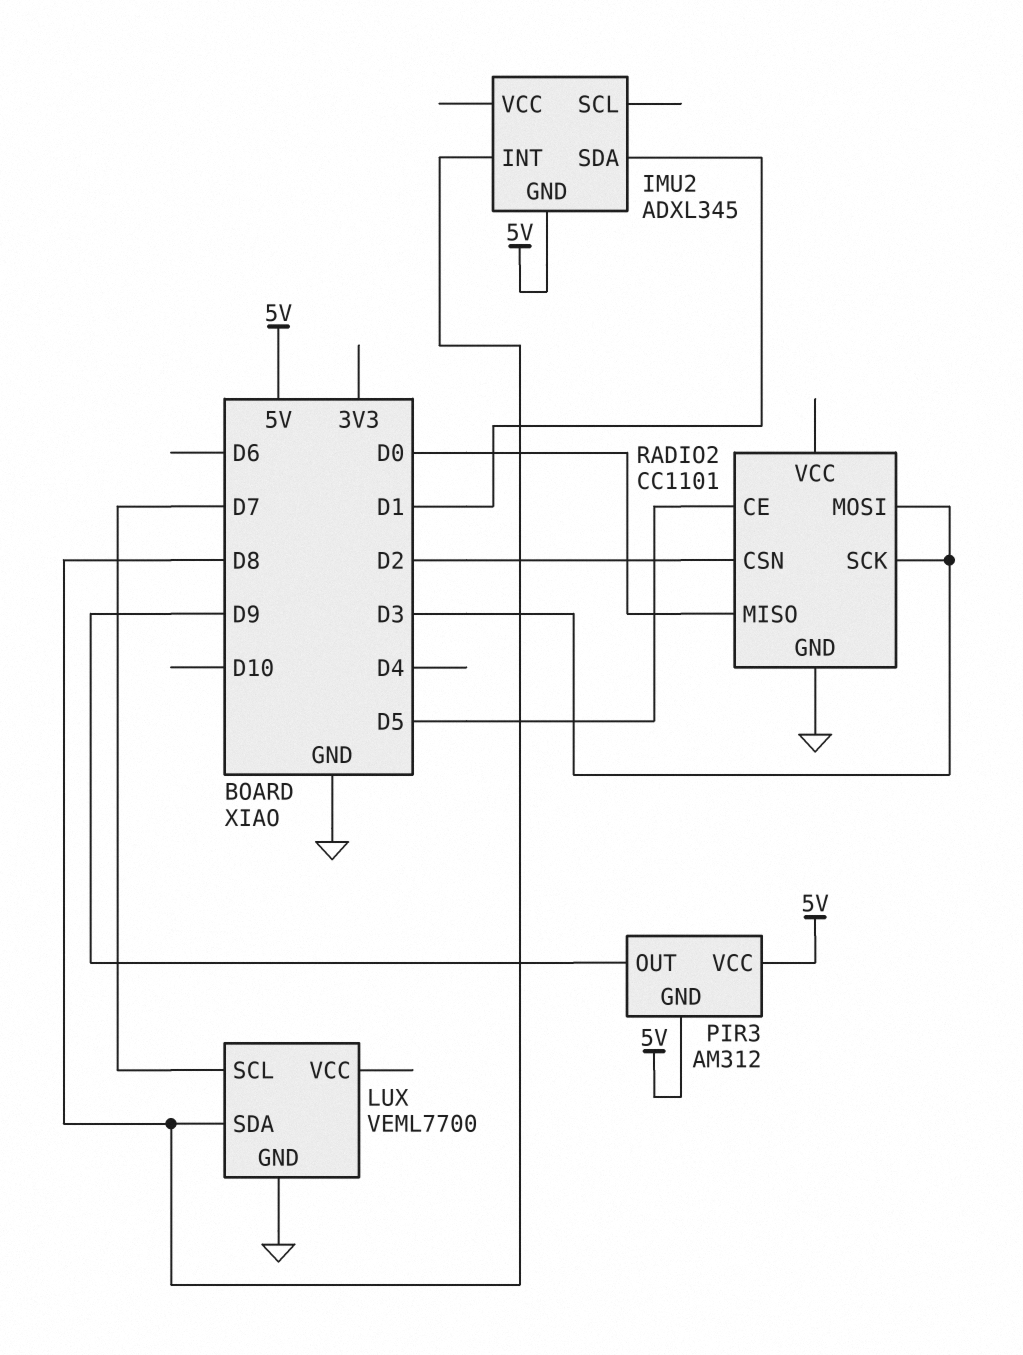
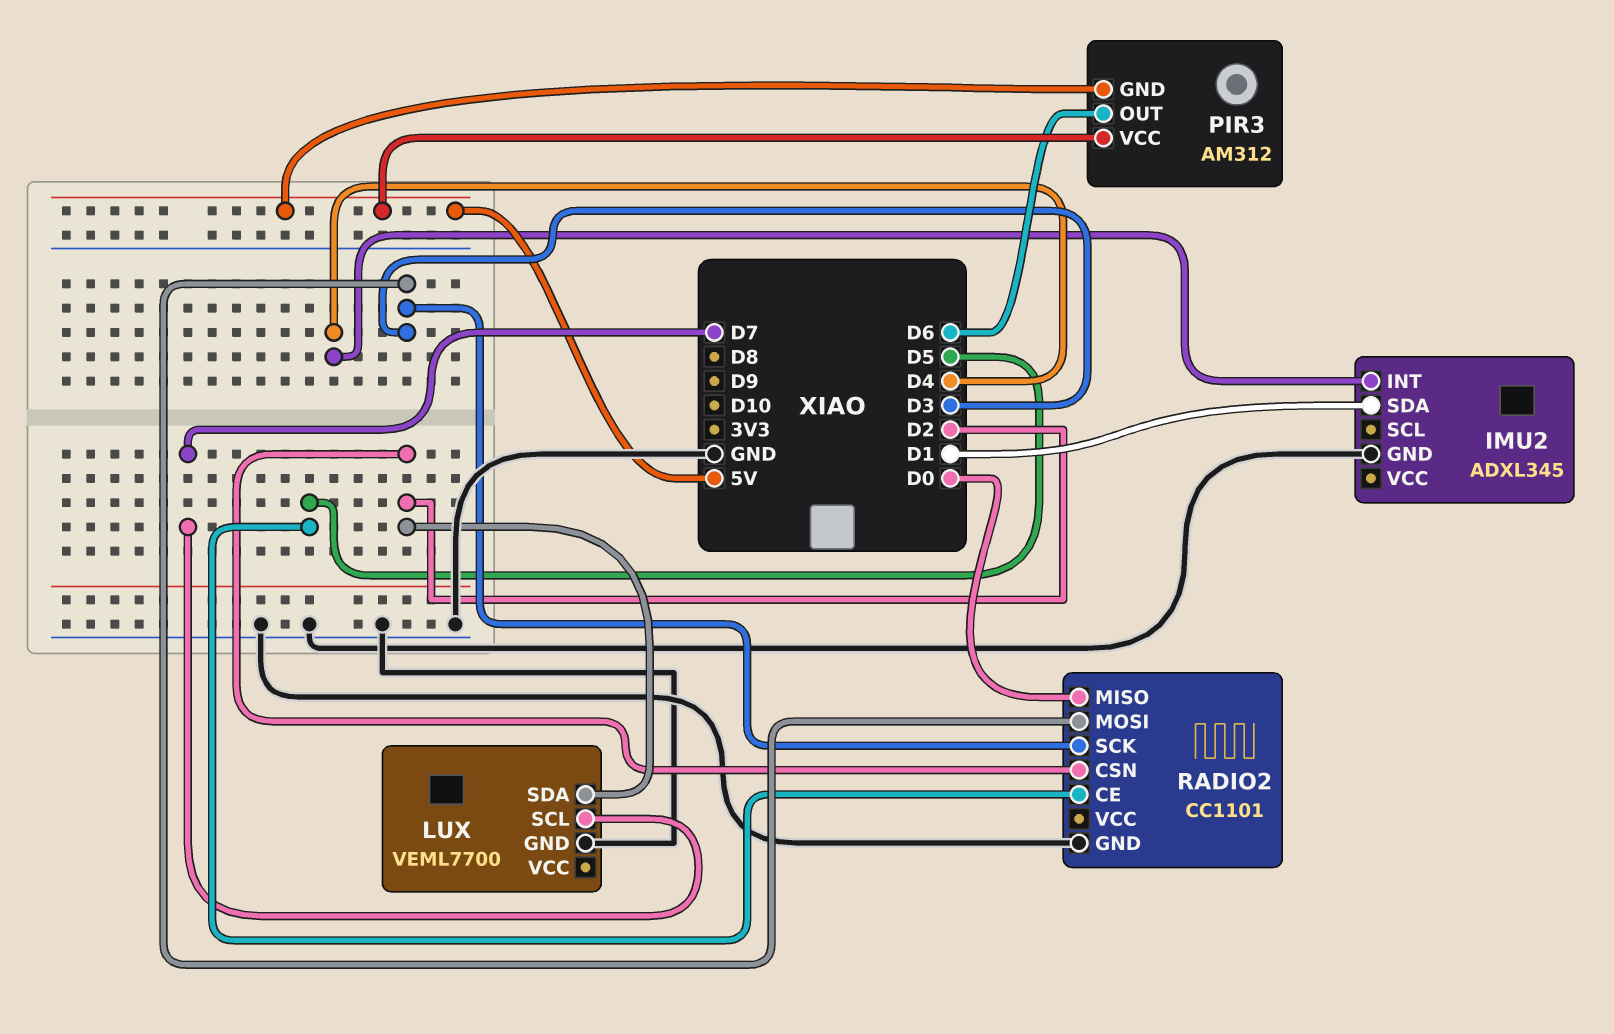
IMU2 pin GND: 5V -> GND
IMU2 pin INT: D8 -> D4
LUX pin SDA: D8 -> D2
PIR3 pin OUT: D9 -> D6

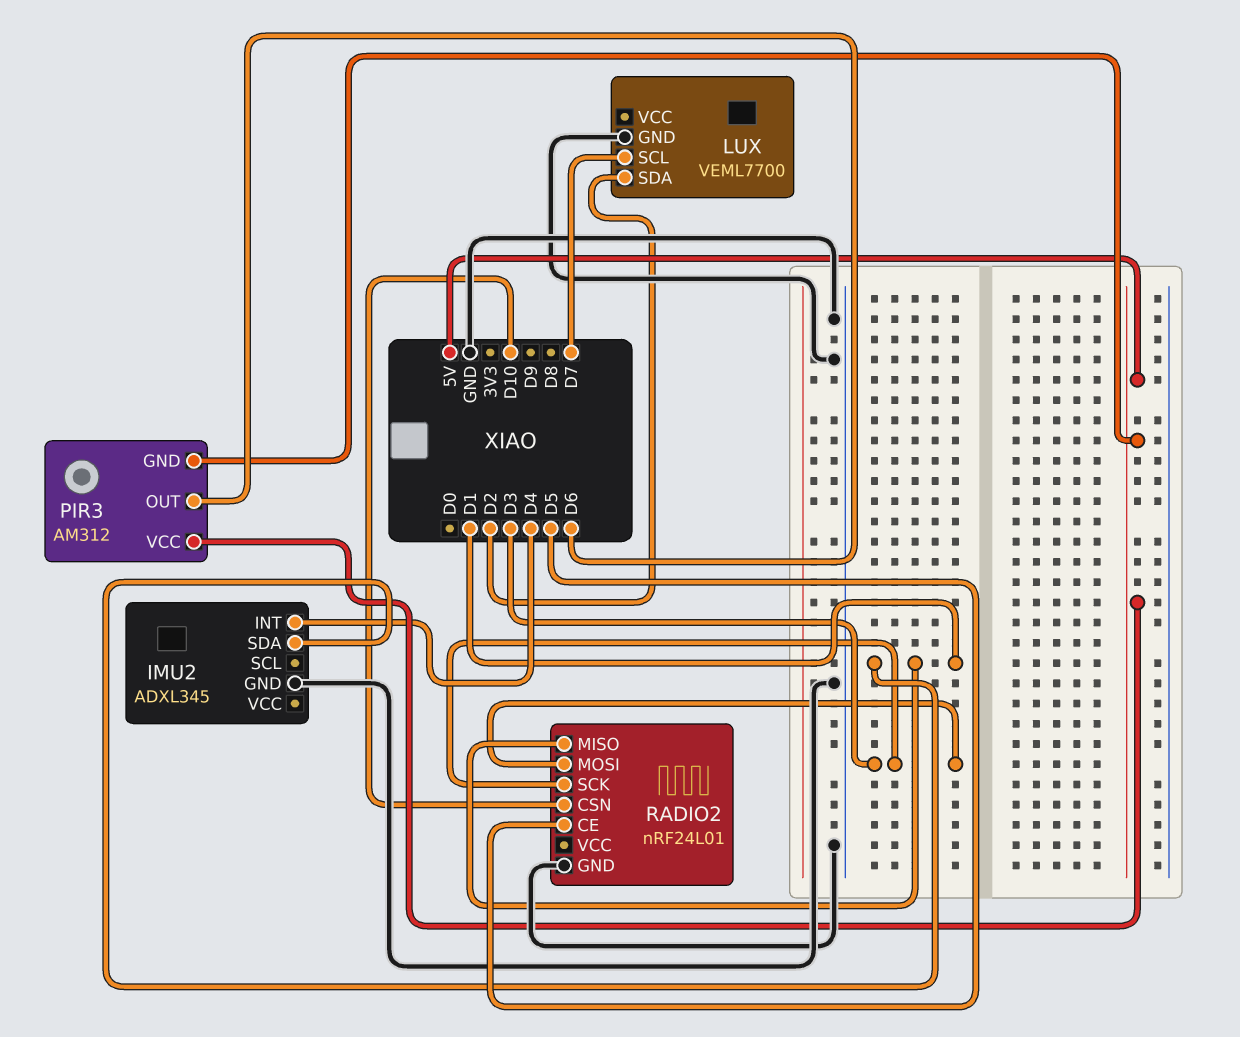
RADIO2: CC1101 -> nRF24L01
RADIO2 pin CSN: D2 -> D10
RADIO2 pin MISO: D0 -> D1

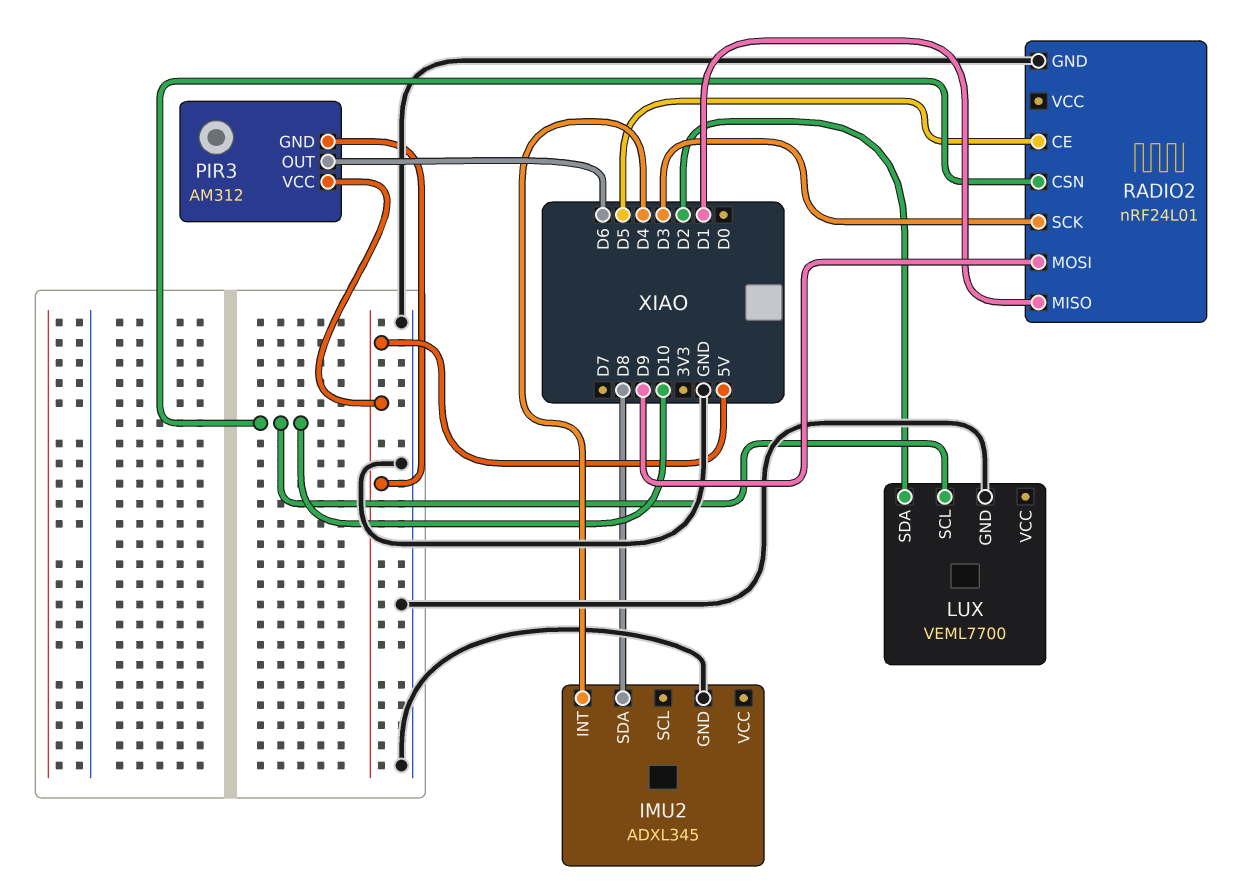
IMU2 pin SDA: D1 -> D8
LUX pin SCL: D7 -> D10
RADIO2 pin MOSI: D3 -> D9

